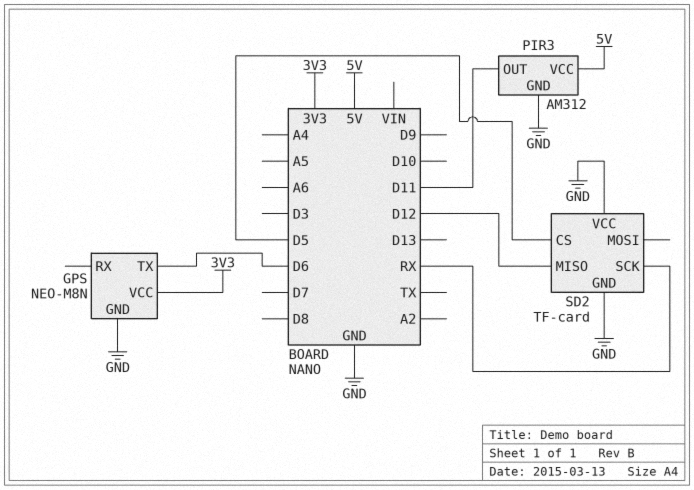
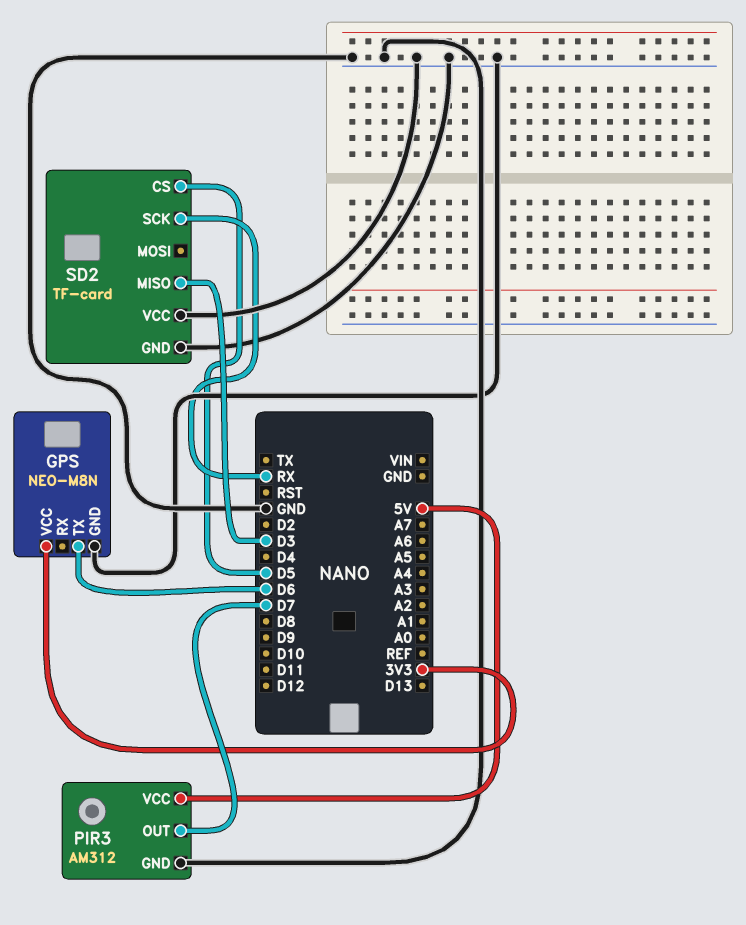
PIR3 pin OUT: D11 -> D7
SD2 pin MISO: D12 -> D3

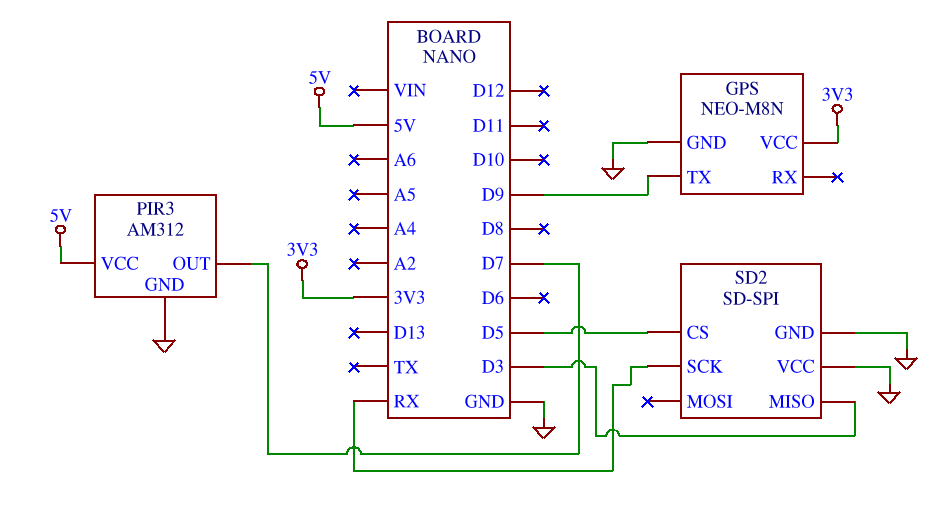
GPS pin TX: D6 -> D9
SD2: TF-card -> SD-SPI

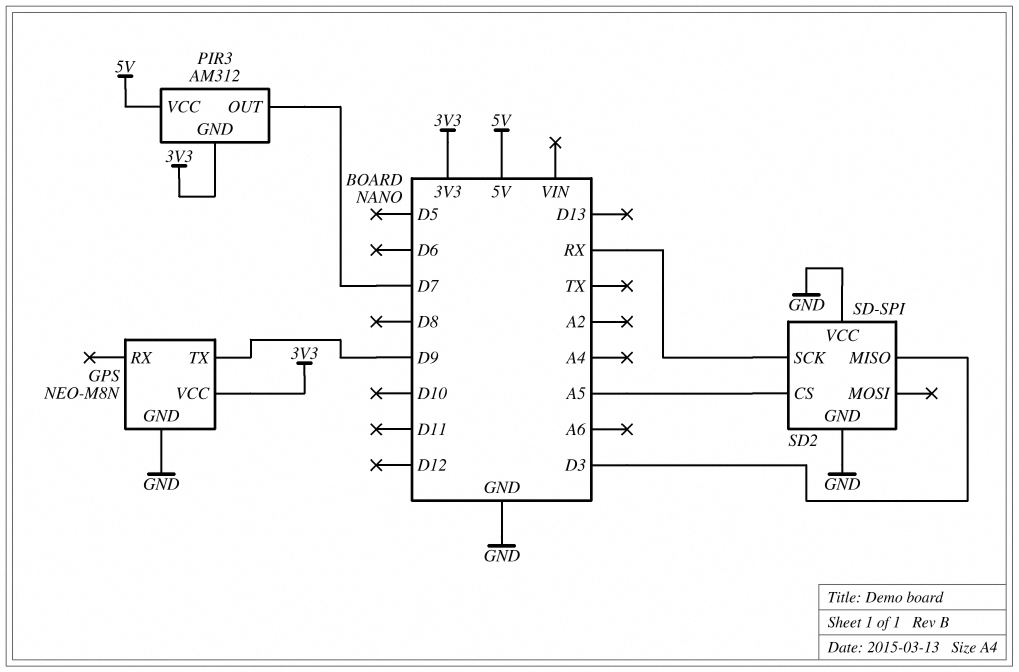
PIR3 pin GND: GND -> 3V3
SD2 pin CS: D5 -> A5

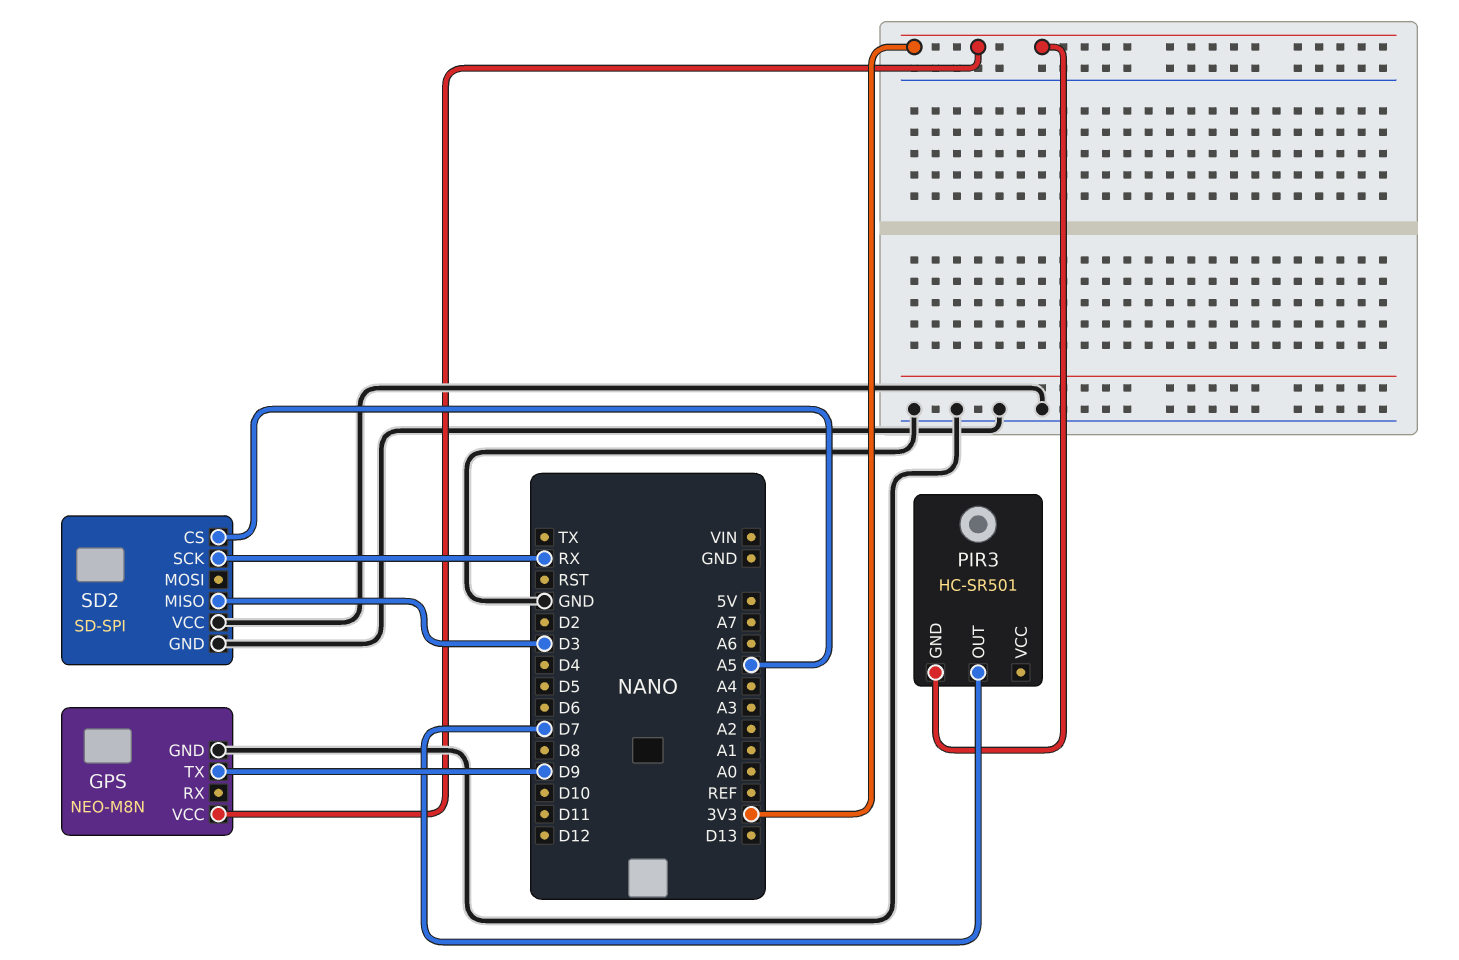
PIR3: AM312 -> HC-SR501
PIR3 pin VCC: 5V -> none

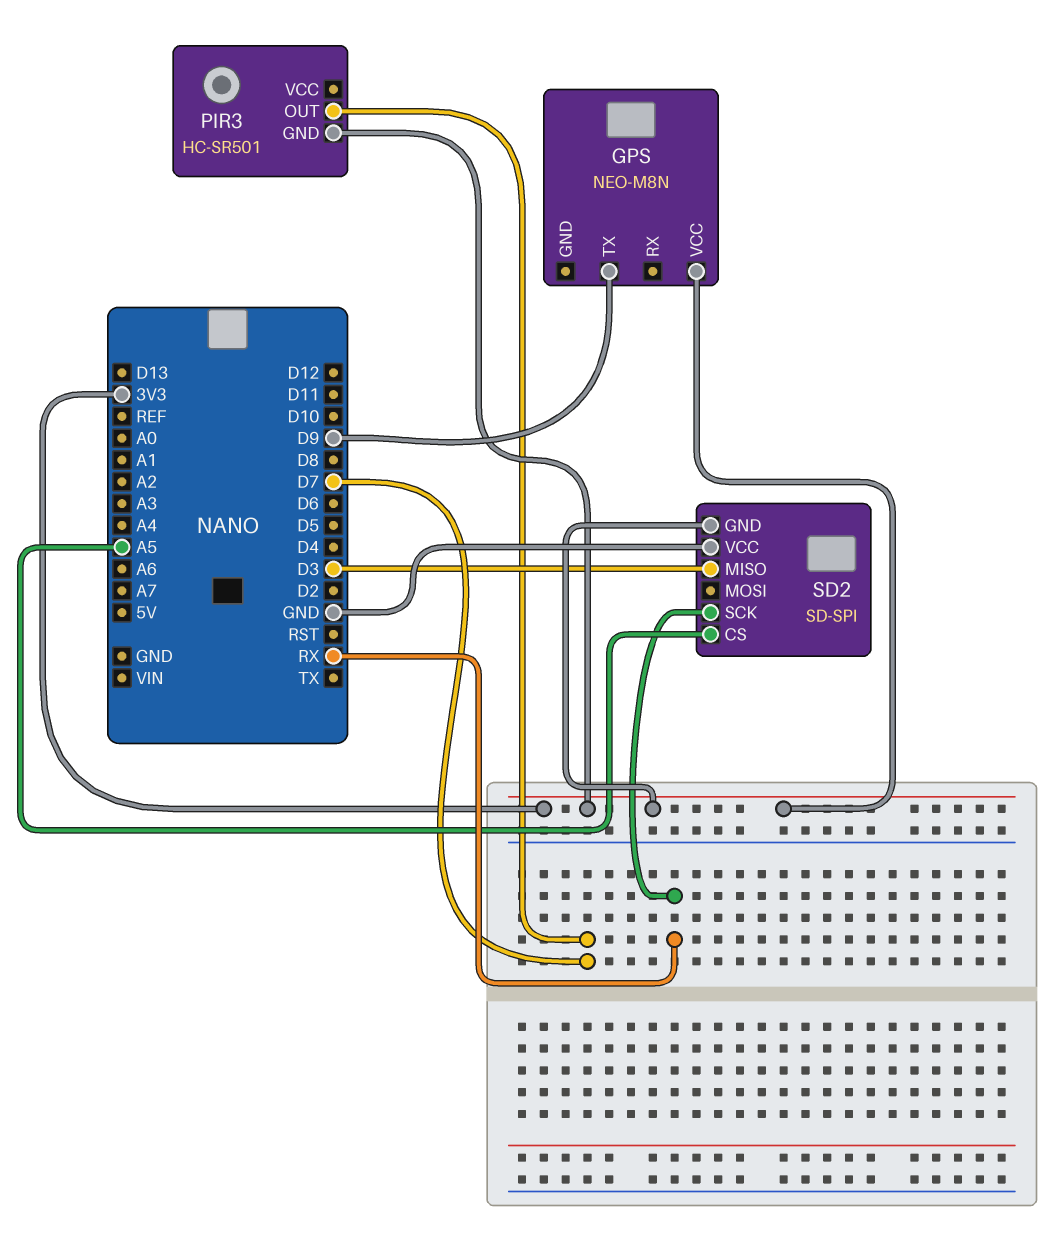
GPS pin GND: GND -> none
SD2 pin GND: GND -> 3V3

